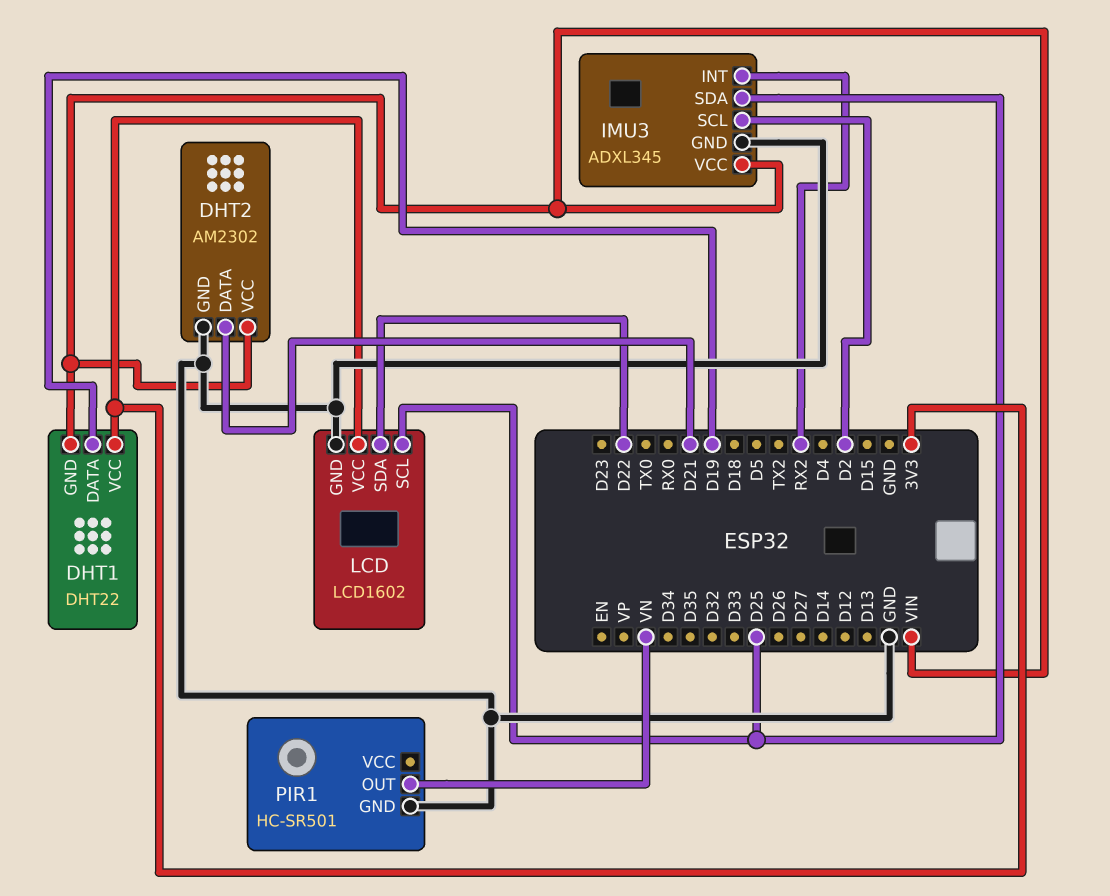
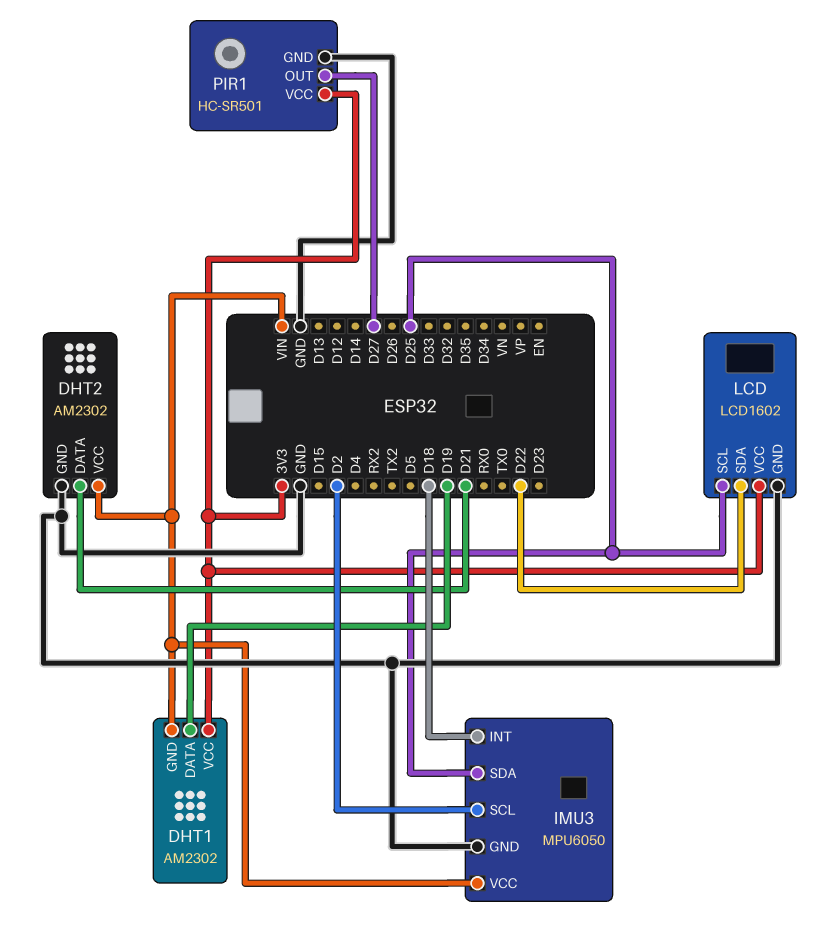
DHT1: DHT22 -> AM2302
IMU3: ADXL345 -> MPU6050
IMU3 pin INT: RX2 -> D18
PIR1 pin OUT: VN -> D27
PIR1 pin VCC: none -> 3V3

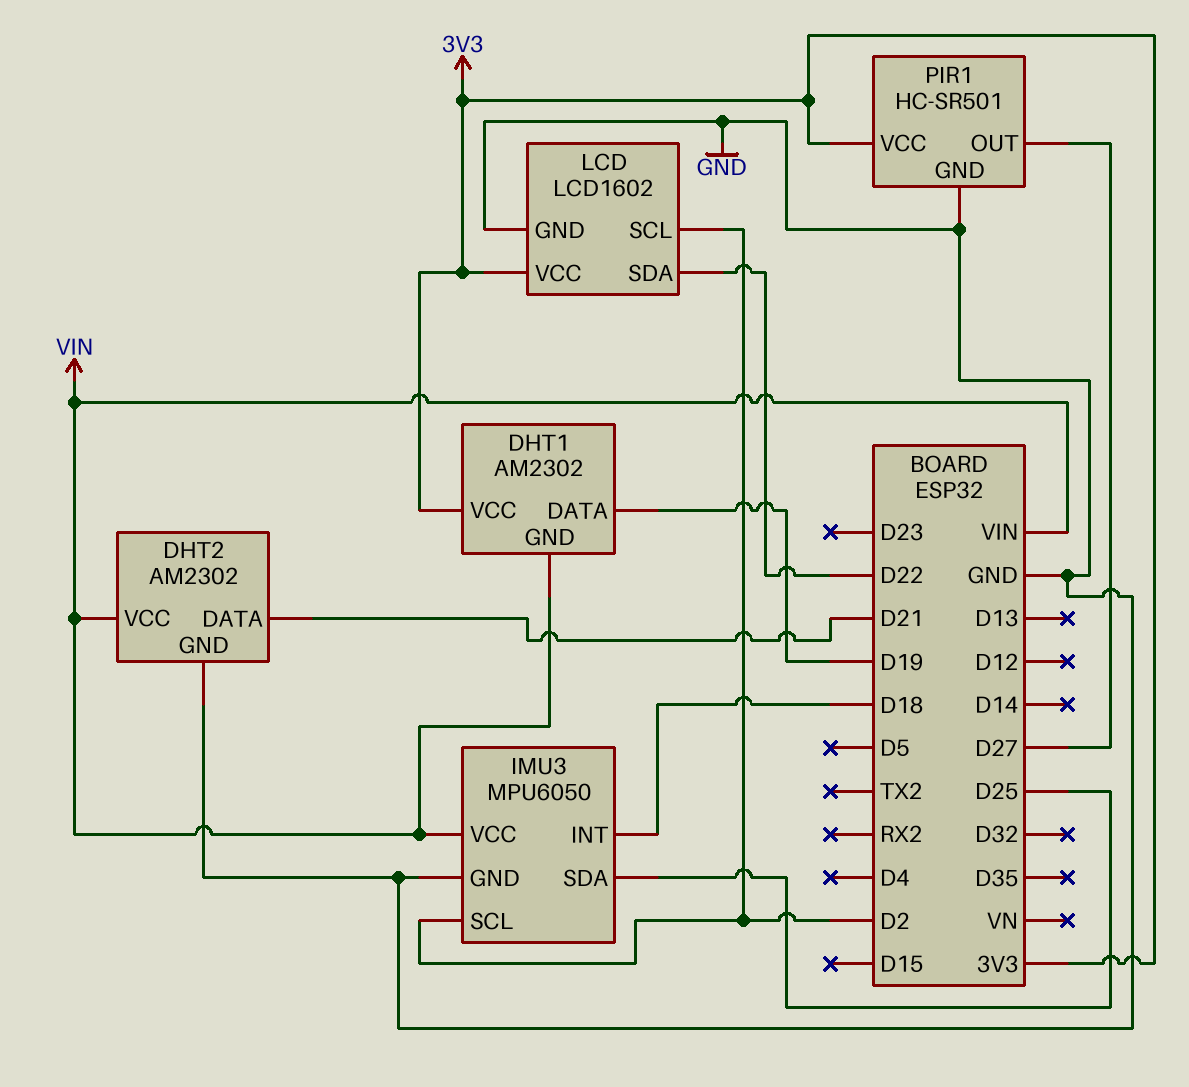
LCD pin SCL: D25 -> D2

